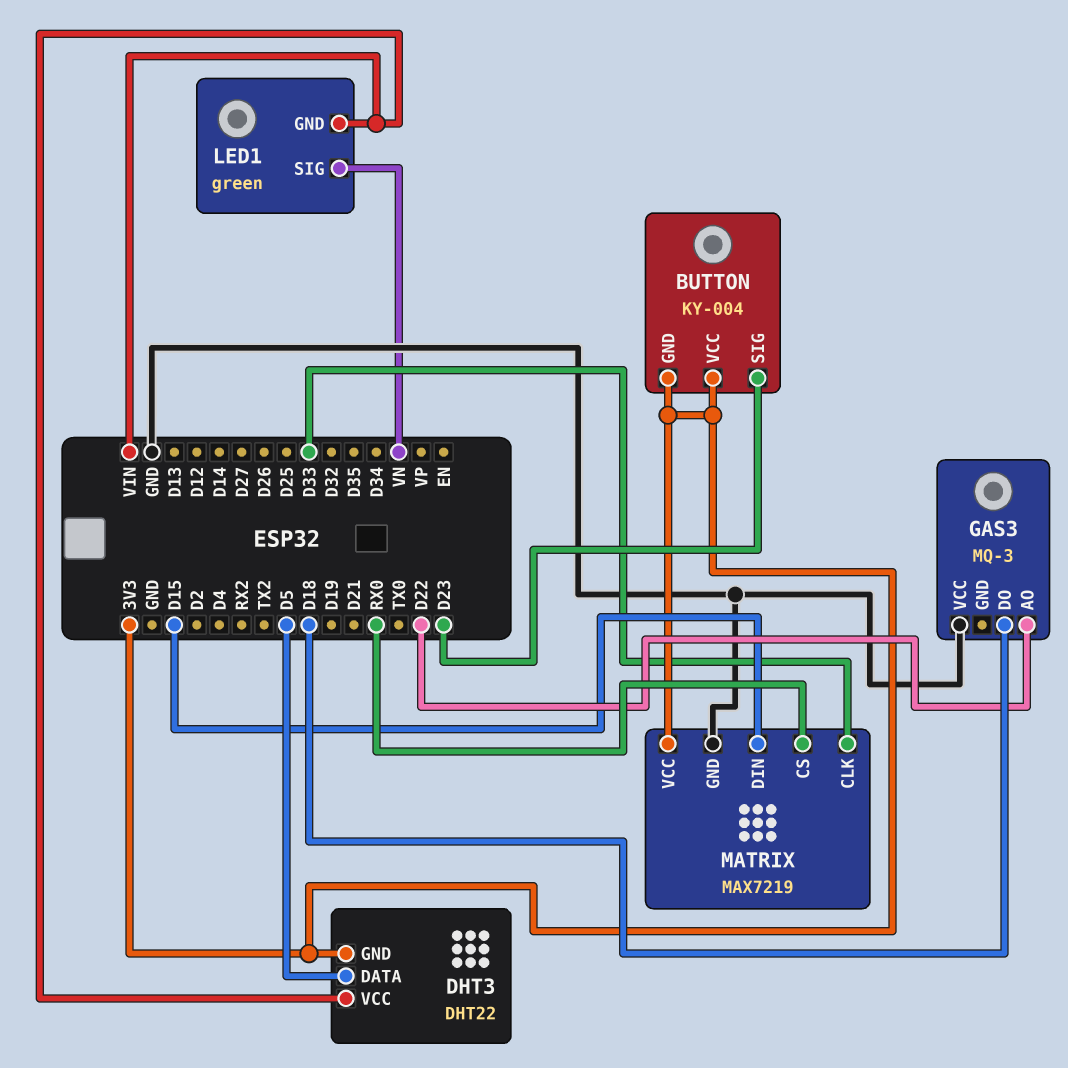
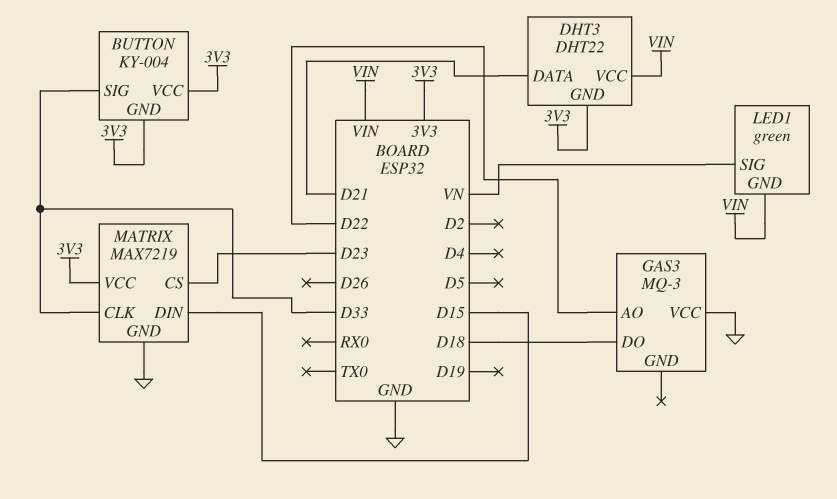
BUTTON pin SIG: D23 -> D33
DHT3 pin DATA: D5 -> D21
MATRIX pin CS: RX0 -> D23

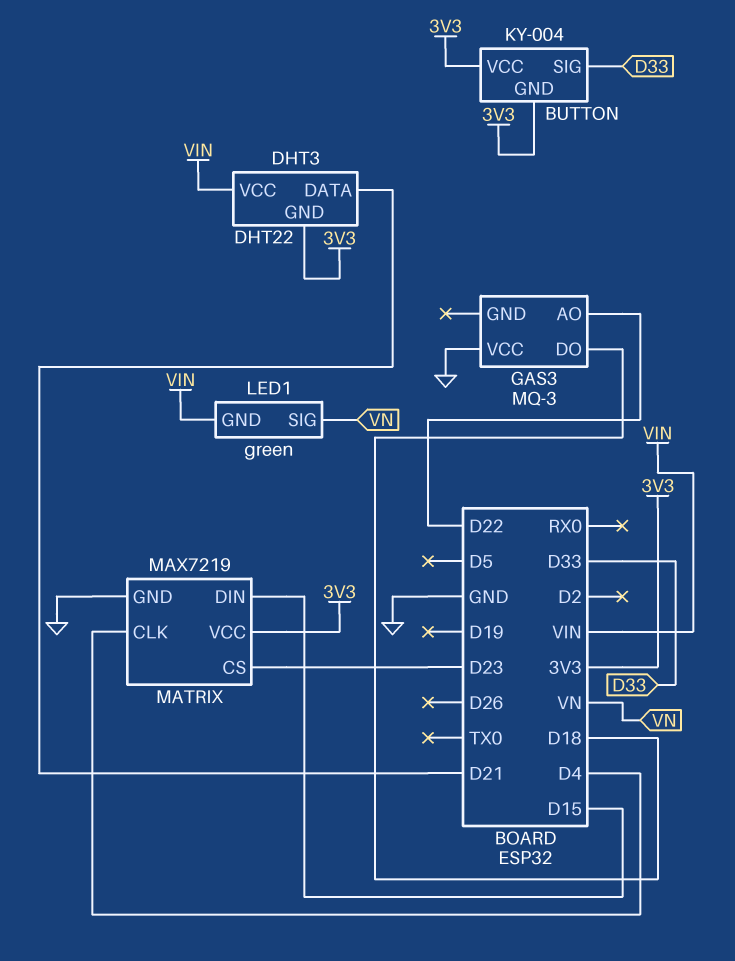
MATRIX pin CLK: D33 -> D4

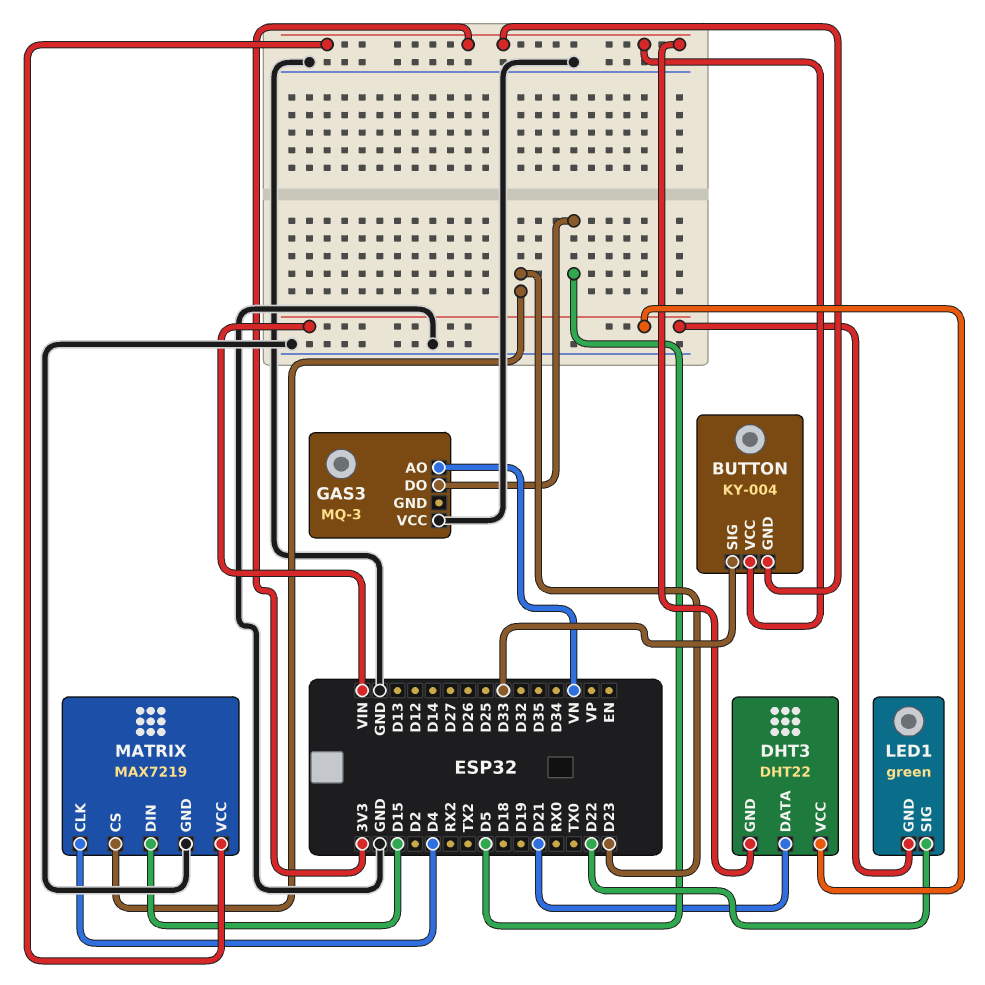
GAS3 pin AO: D22 -> VN
GAS3 pin DO: D18 -> D5
LED1 pin SIG: VN -> D22

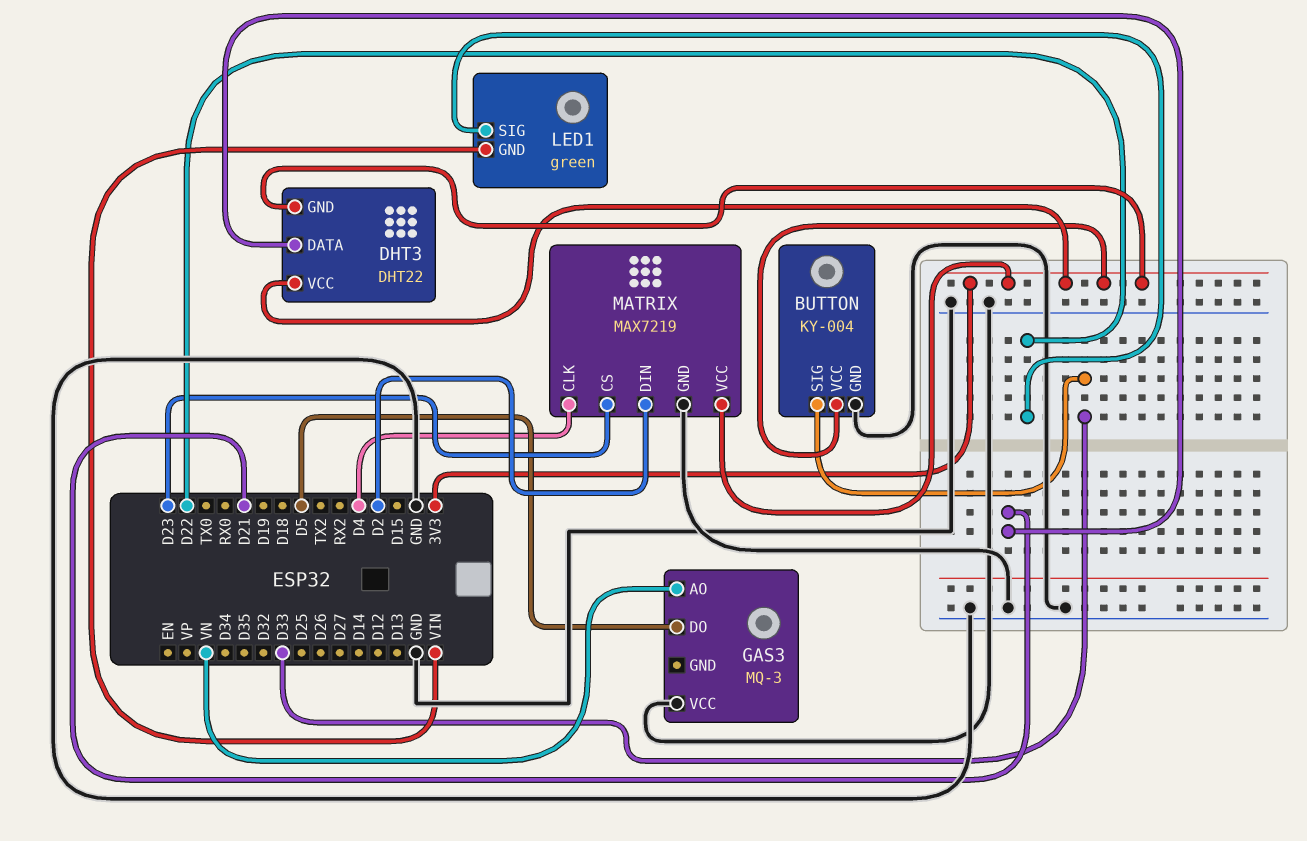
BUTTON pin GND: 3V3 -> GND
DHT3 pin VCC: VIN -> 3V3
MATRIX pin DIN: D15 -> D2

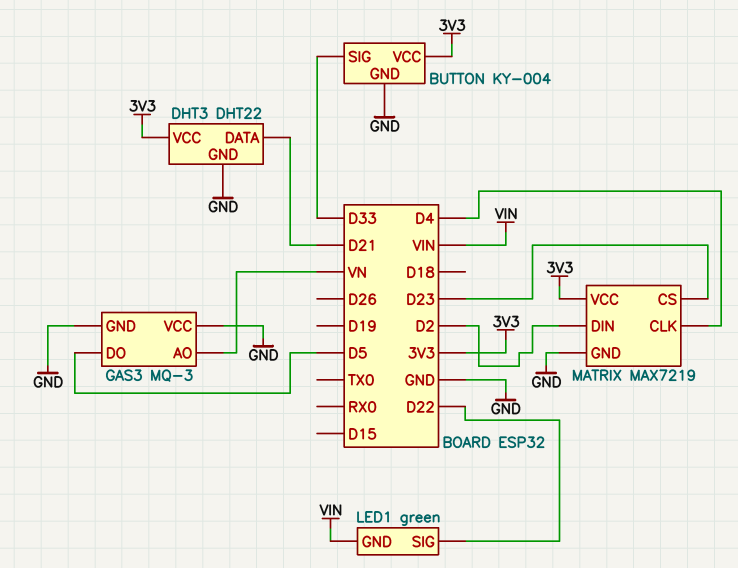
DHT3 pin GND: 3V3 -> GND
GAS3 pin GND: none -> GND

